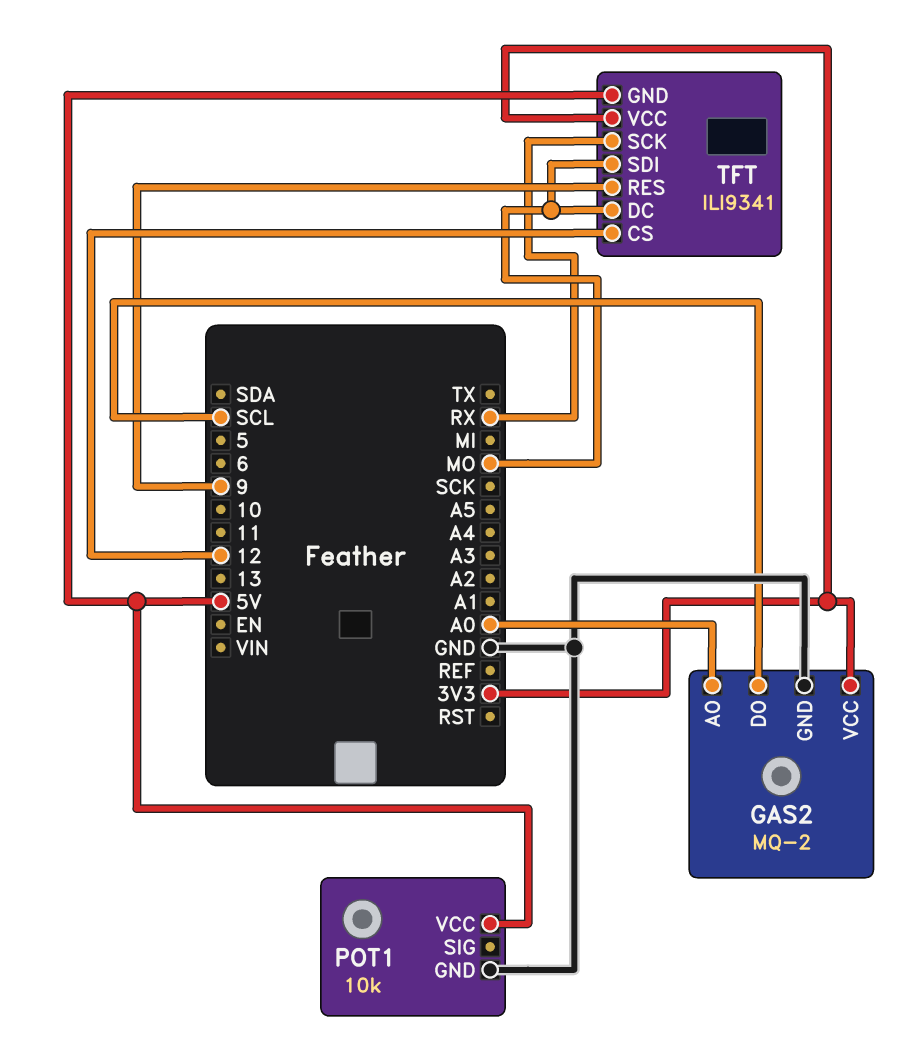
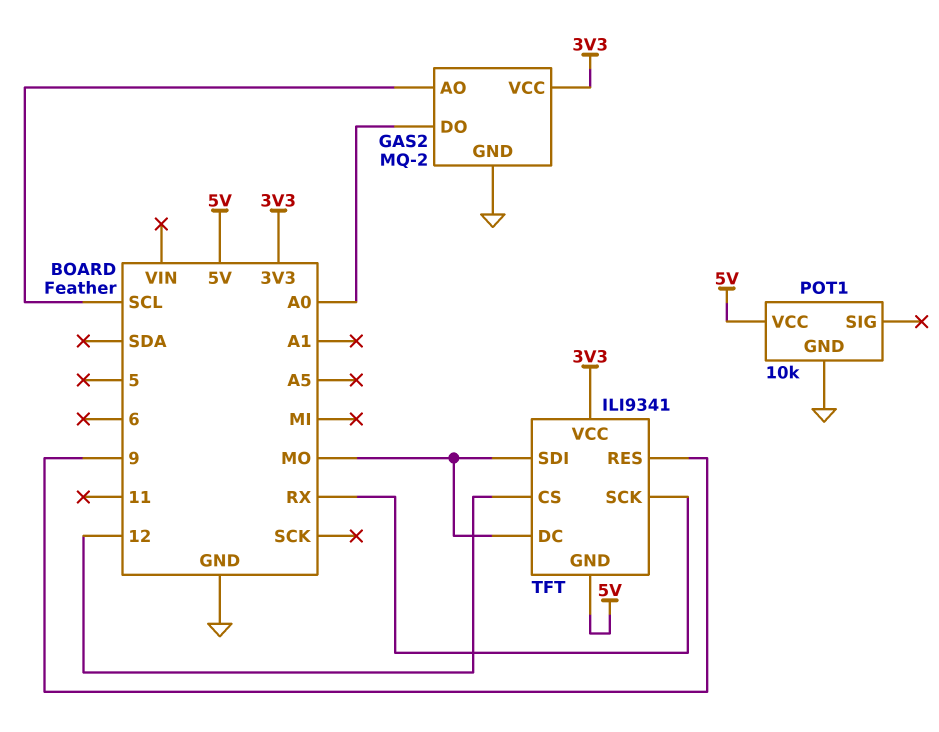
GAS2 pin AO: A0 -> SCL
GAS2 pin DO: SCL -> A0

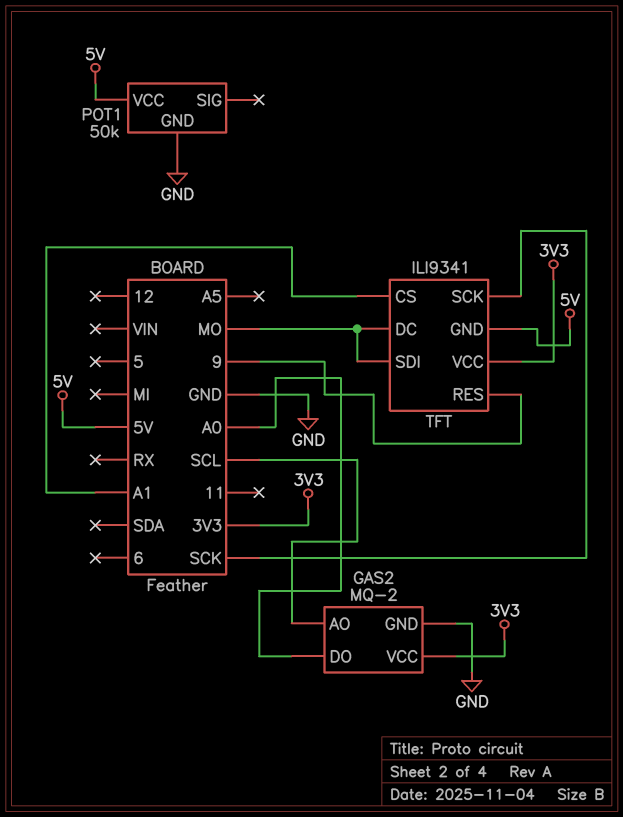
POT1: 10k -> 50k
TFT pin CS: 12 -> A1
TFT pin SCK: RX -> SCK

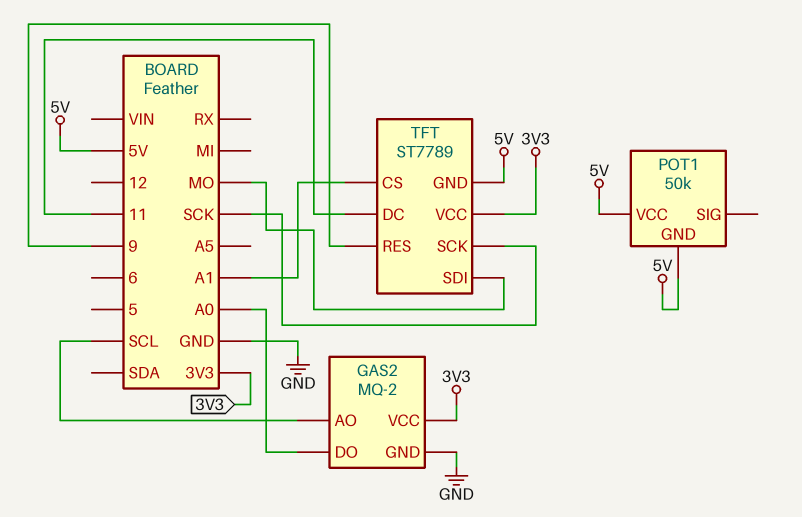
POT1 pin GND: GND -> 5V
TFT: ILI9341 -> ST7789
TFT pin DC: MO -> 11

